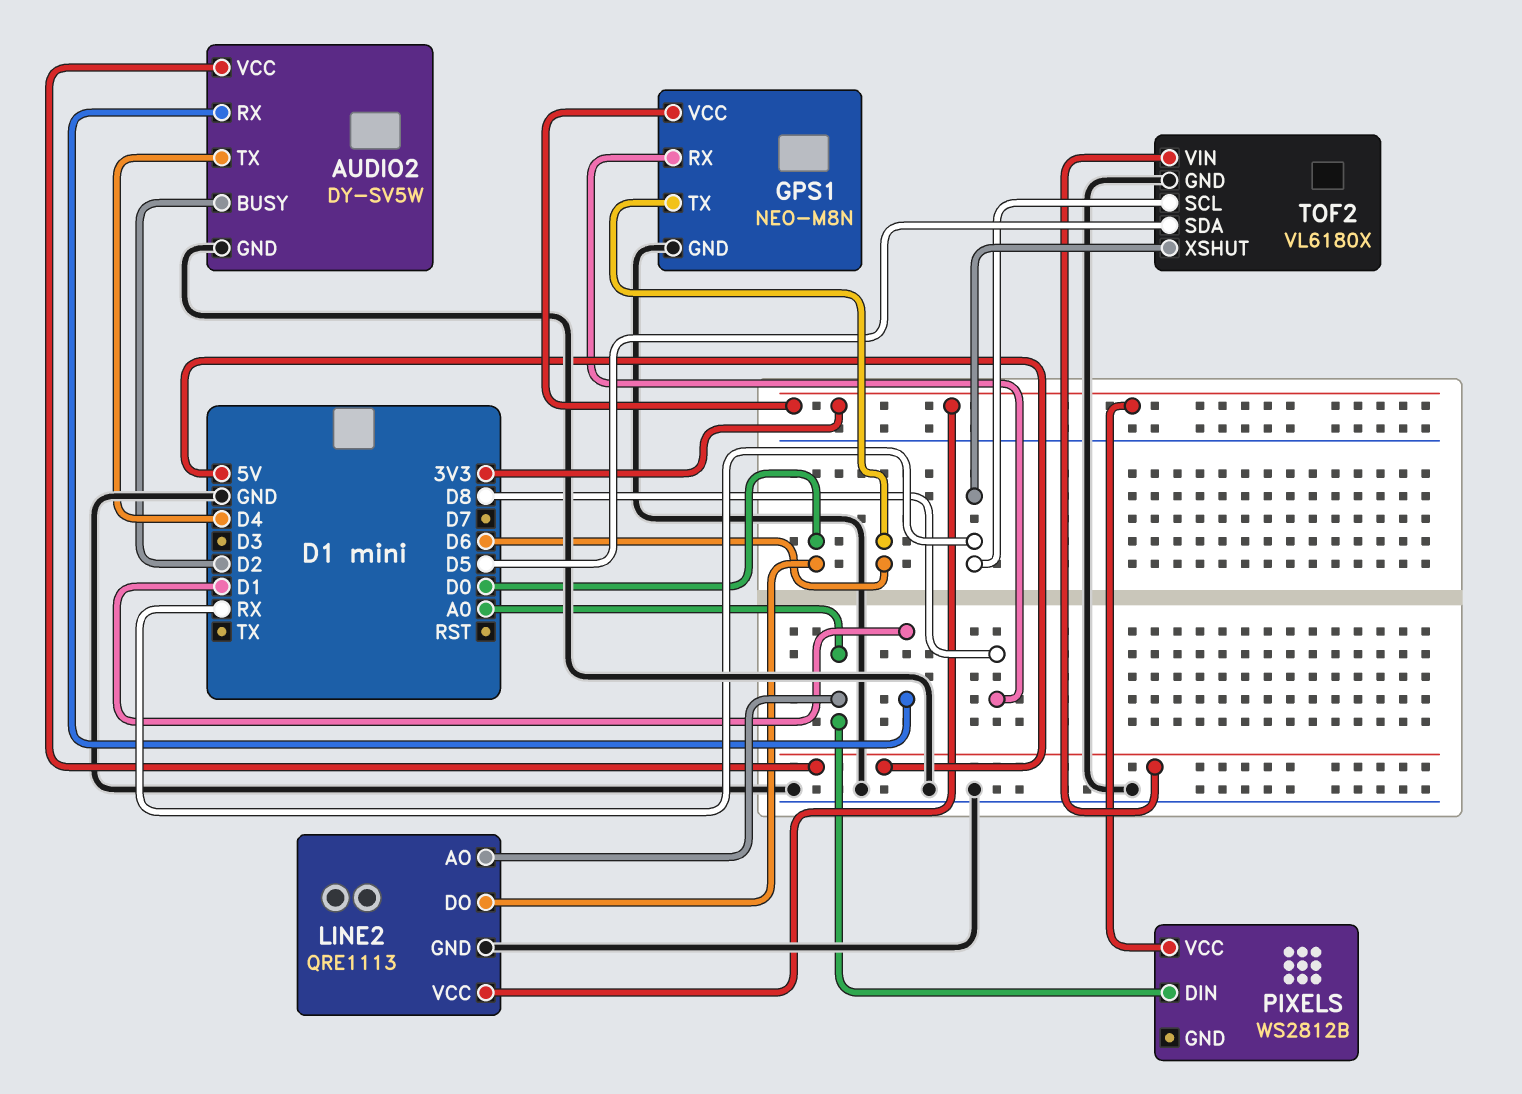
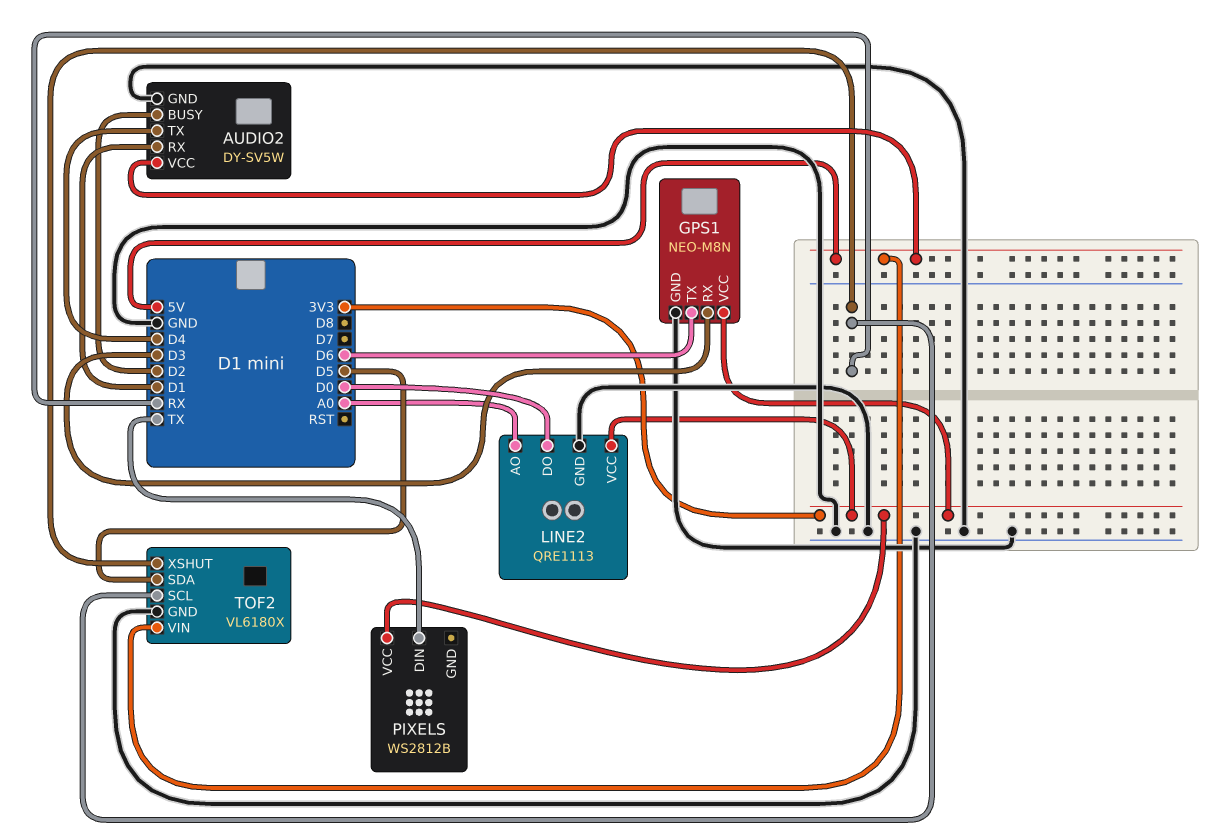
GPS1 pin RX: D8 -> D3
PIXELS pin DIN: A0 -> TX

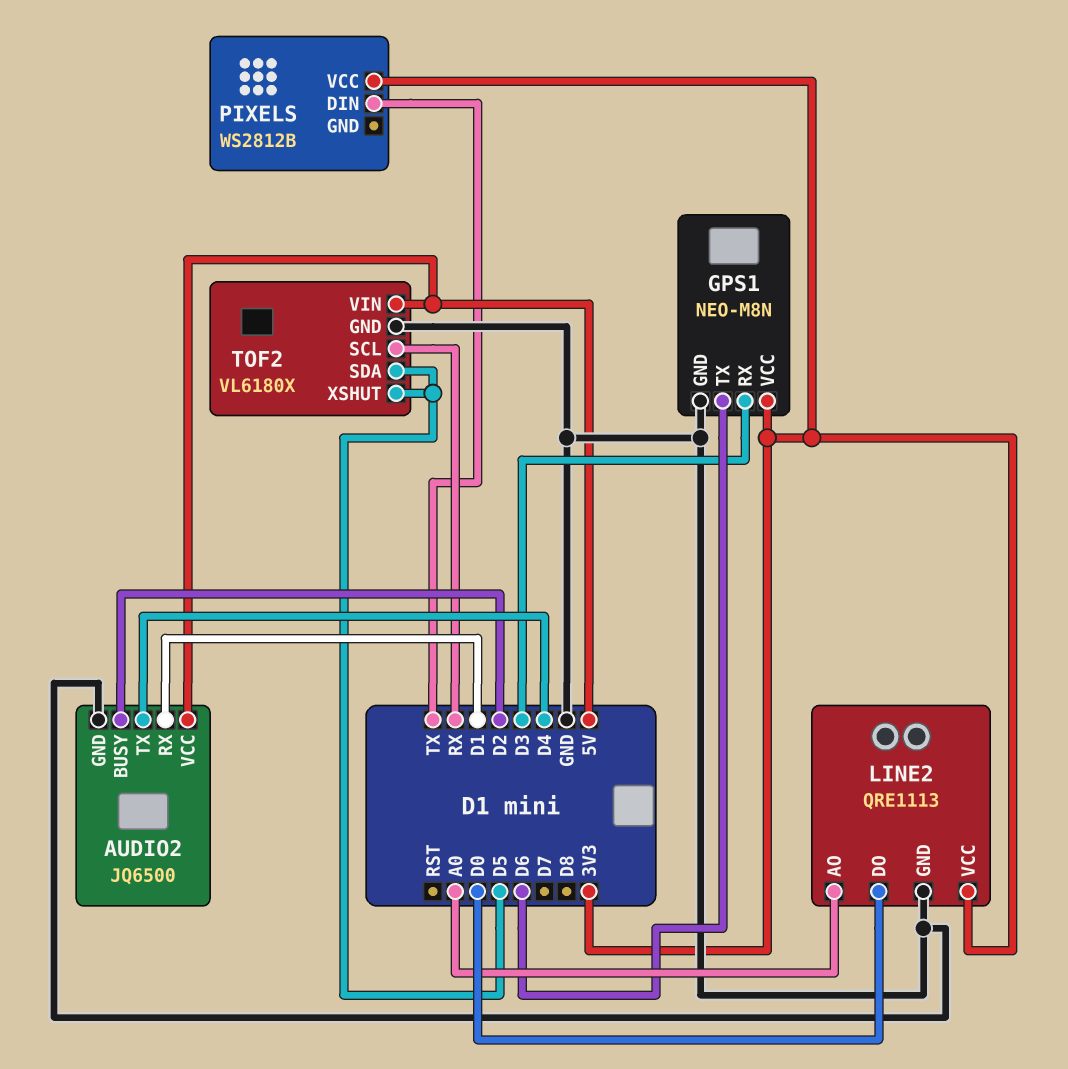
AUDIO2: DY-SV5W -> JQ6500
TOF2 pin XSHUT: RX -> D5

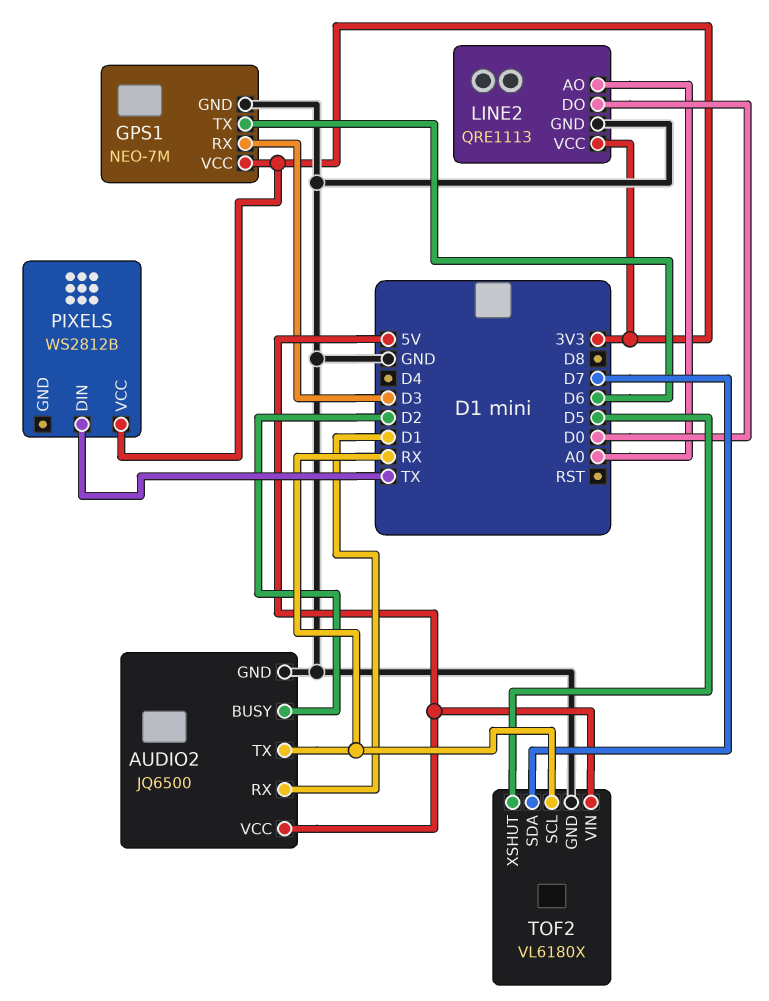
AUDIO2 pin TX: D4 -> RX
GPS1: NEO-M8N -> NEO-7M
TOF2 pin SDA: D5 -> D7

